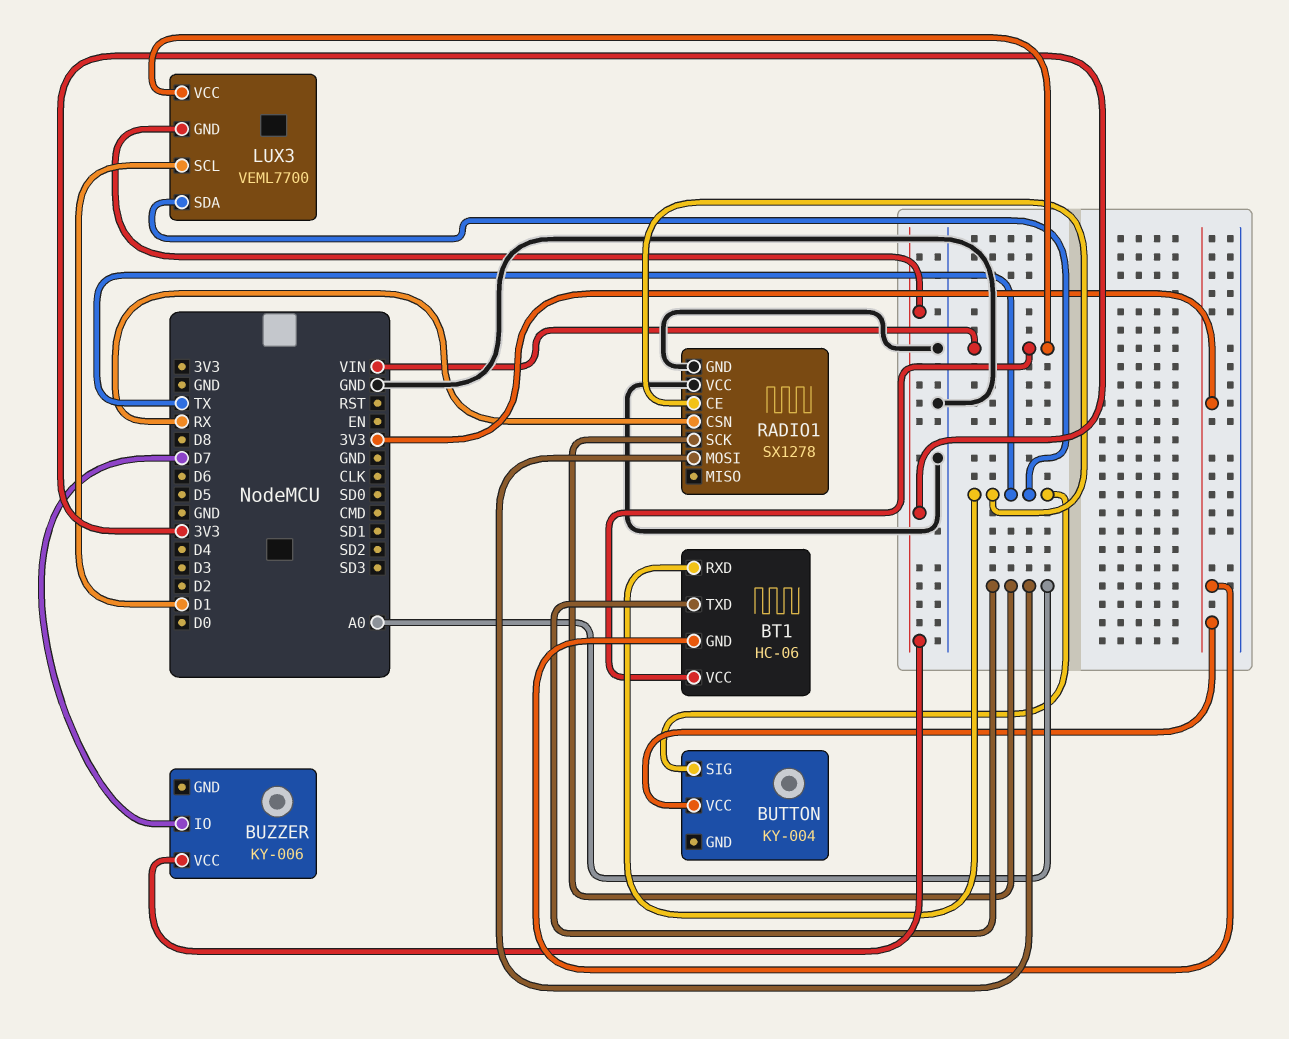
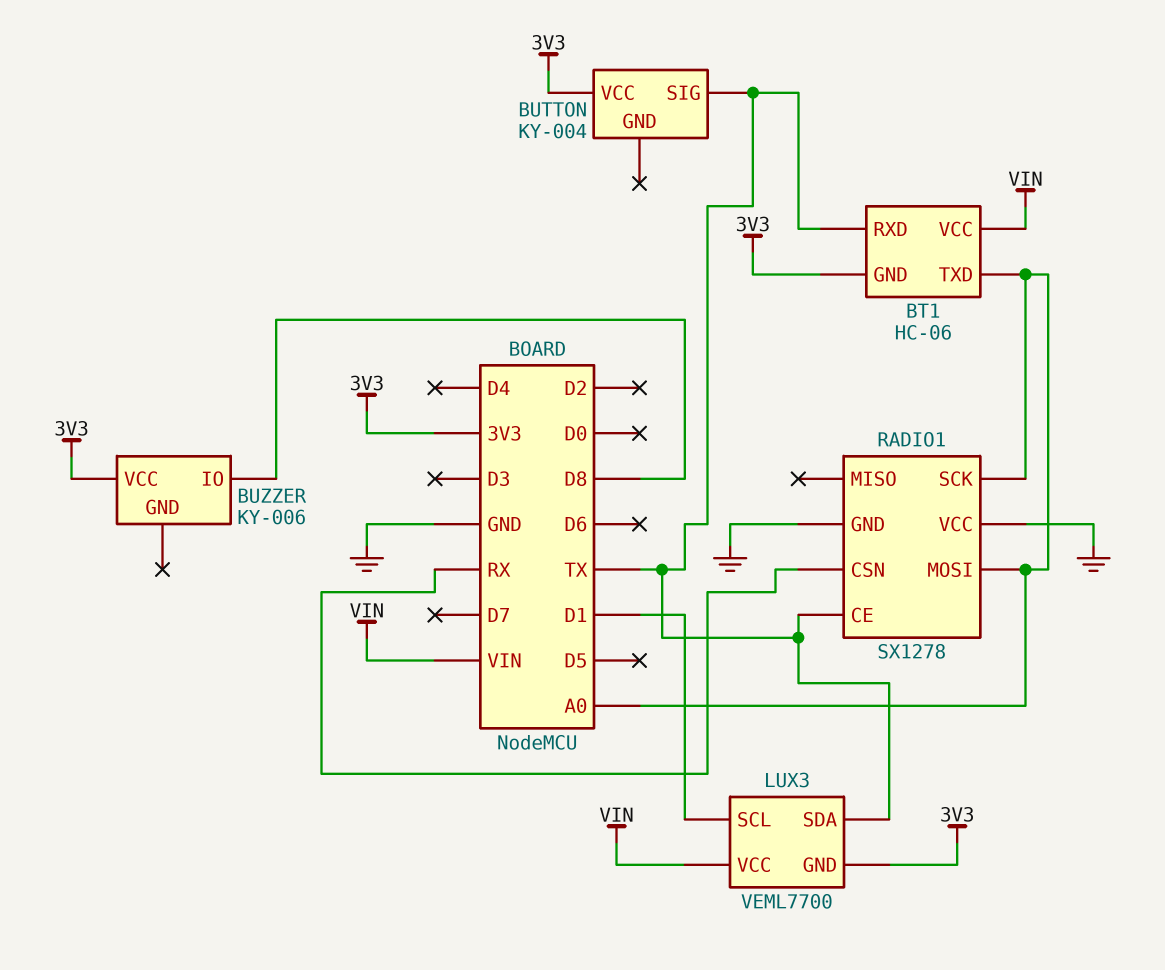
BUZZER pin IO: D7 -> D8

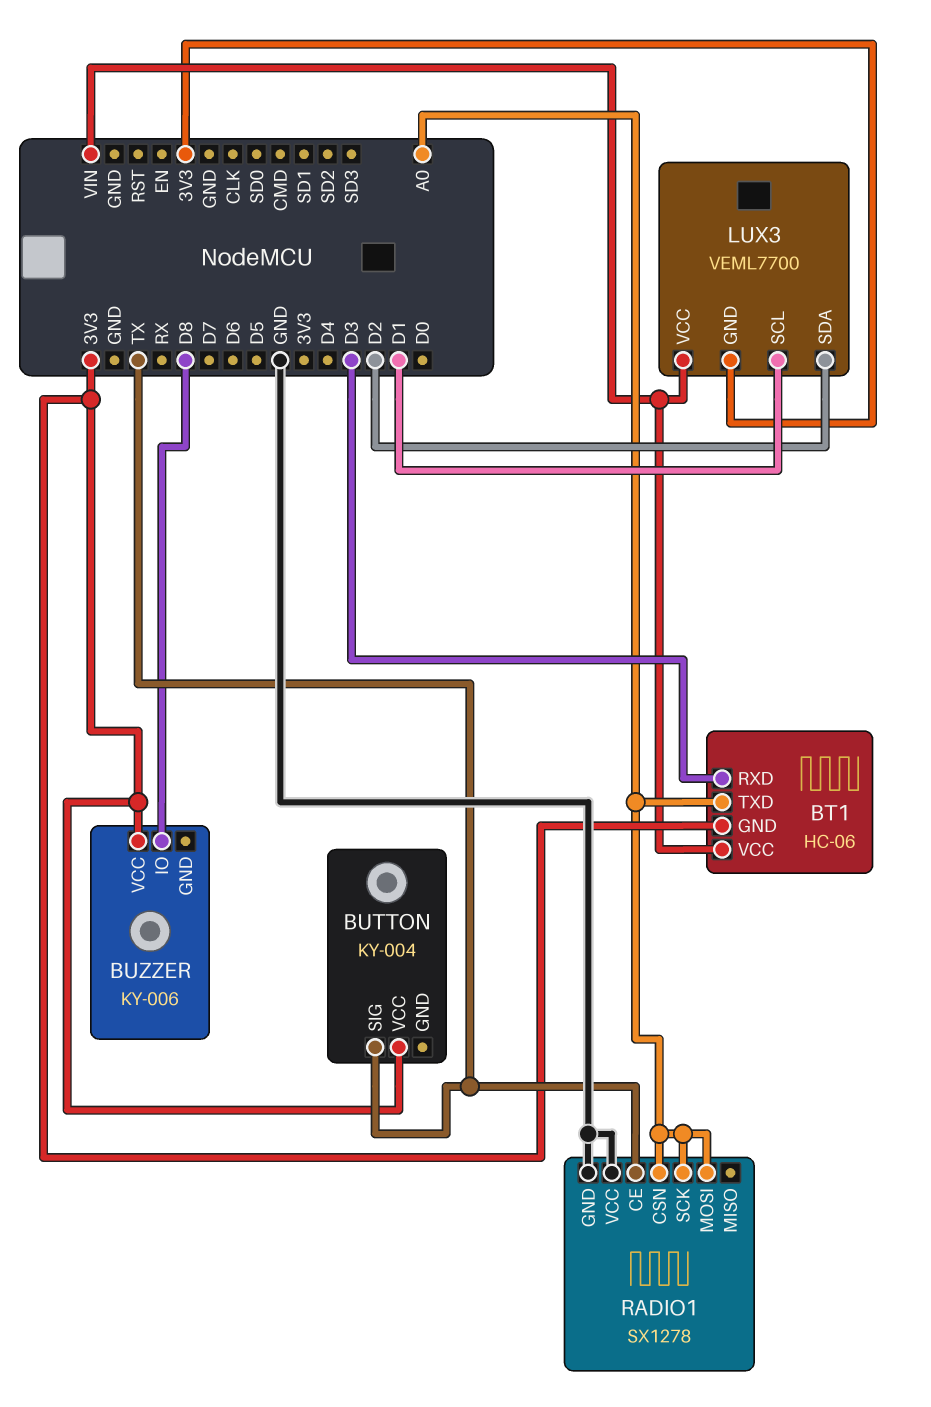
BT1 pin RXD: TX -> D3
LUX3 pin SDA: TX -> D2
RADIO1 pin CSN: RX -> A0

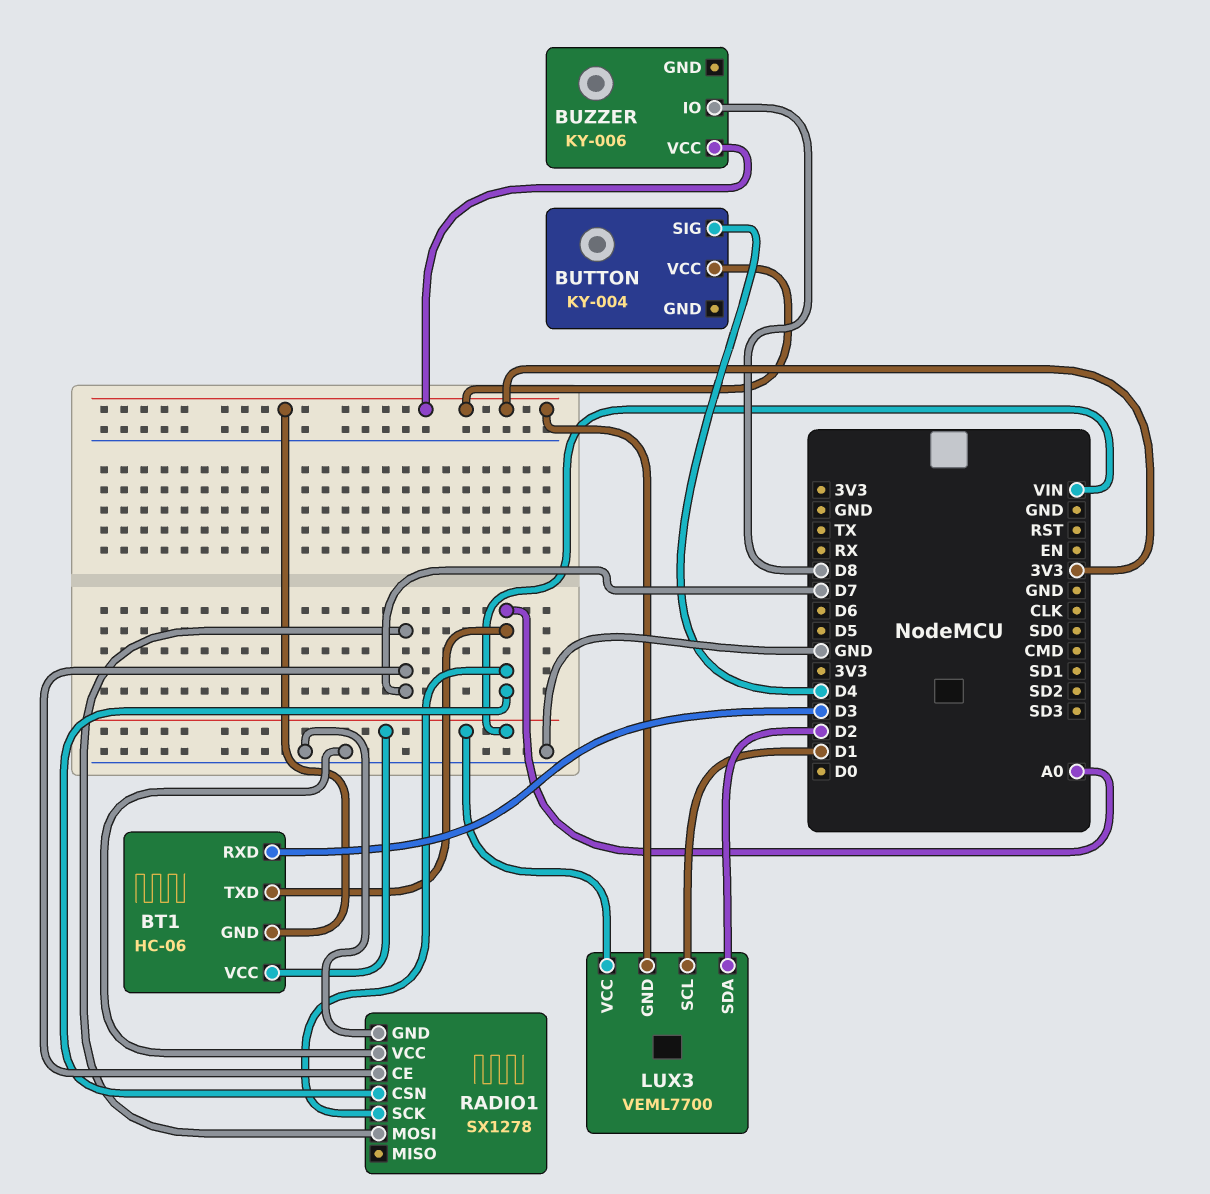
BUTTON pin SIG: TX -> D4
RADIO1 pin CE: TX -> D7
RADIO1 pin MOSI: A0 -> D7

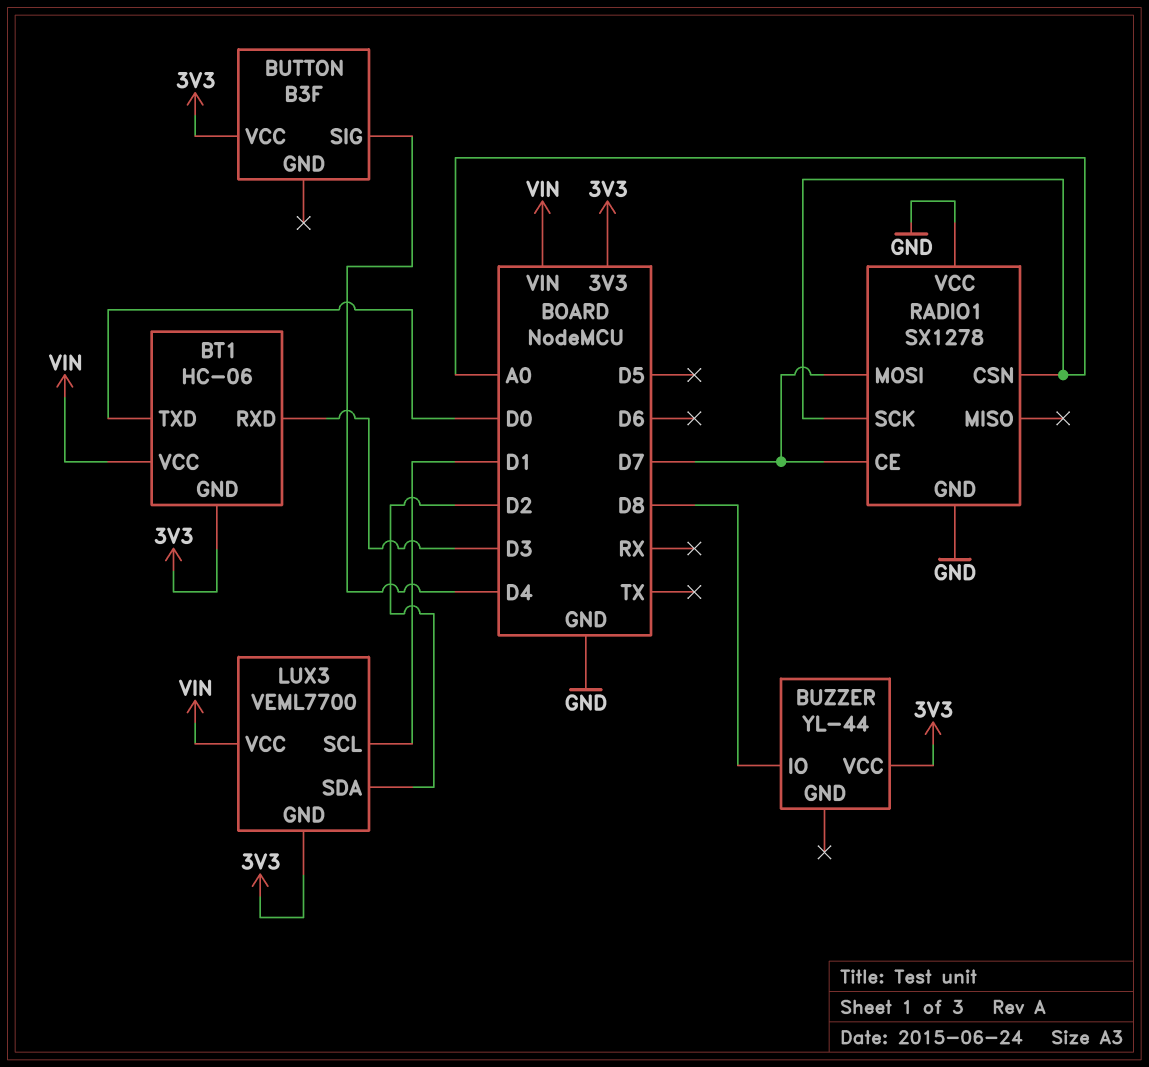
BT1 pin TXD: A0 -> D0
BUTTON: KY-004 -> B3F
BUZZER: KY-006 -> YL-44

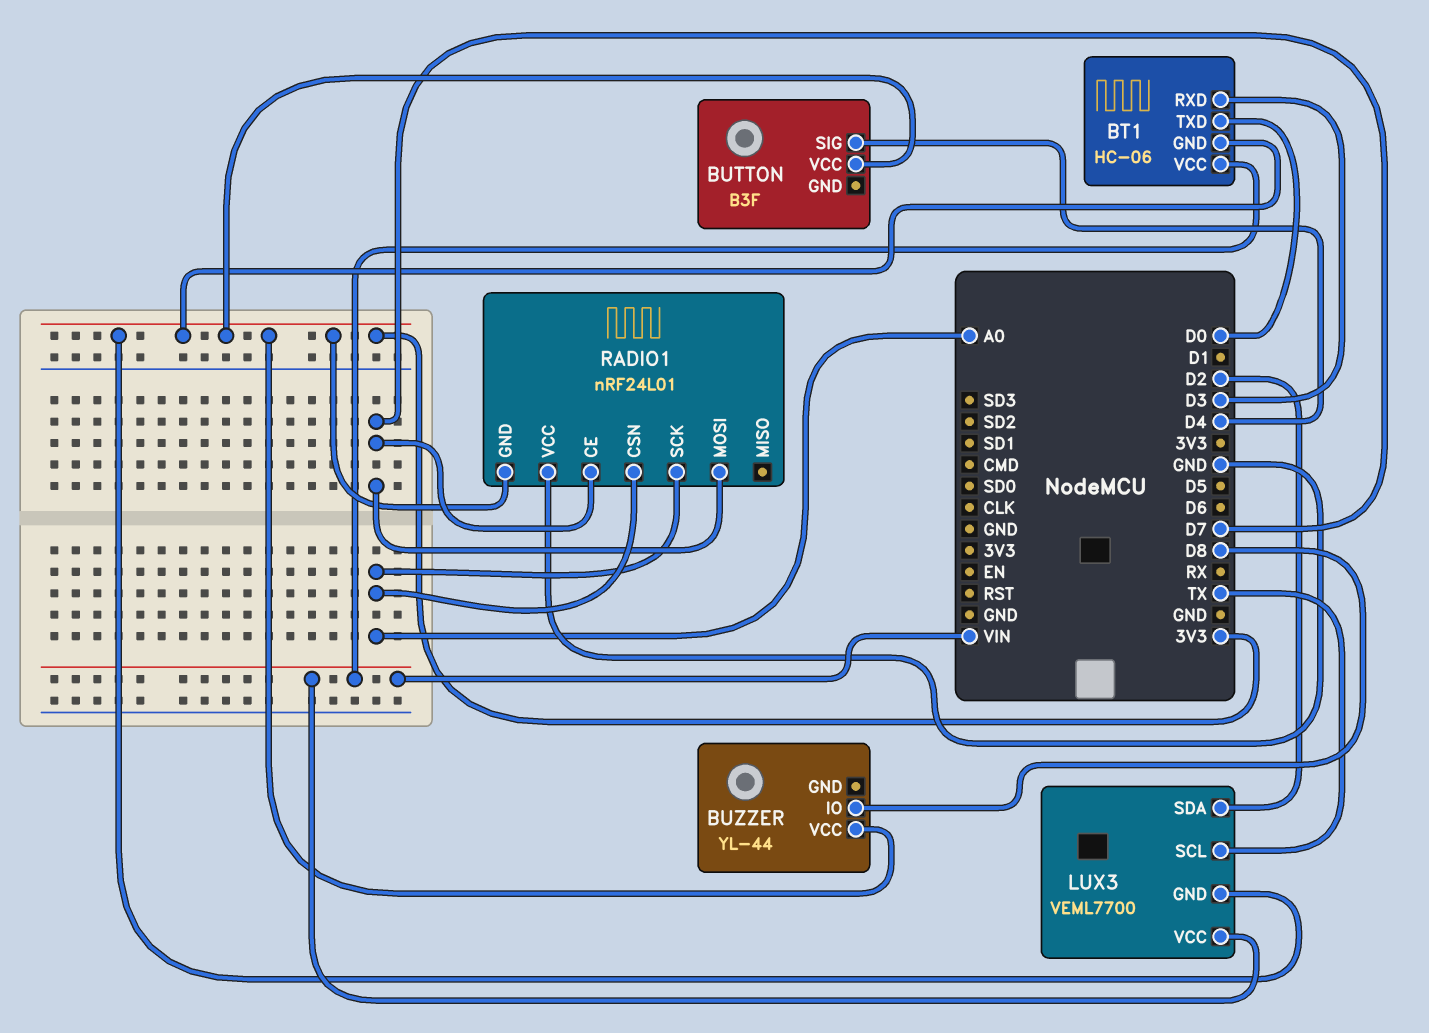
LUX3 pin SCL: D1 -> TX
RADIO1: SX1278 -> nRF24L01
RADIO1 pin GND: GND -> 3V3

